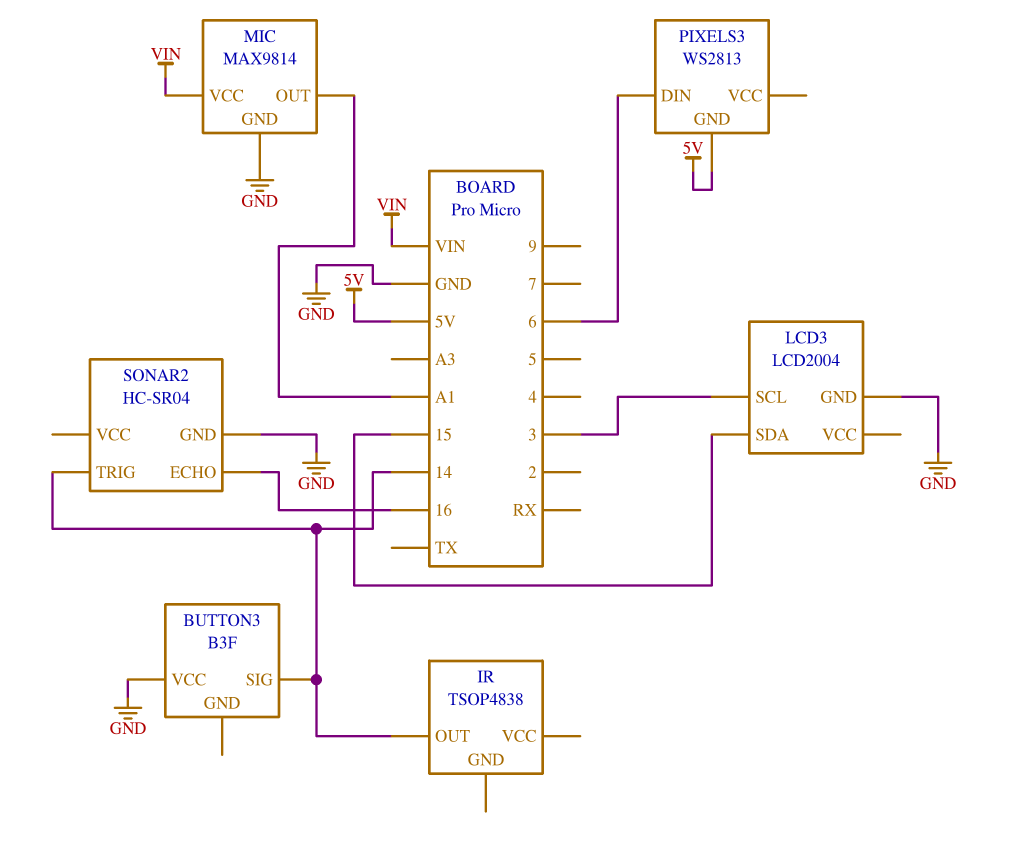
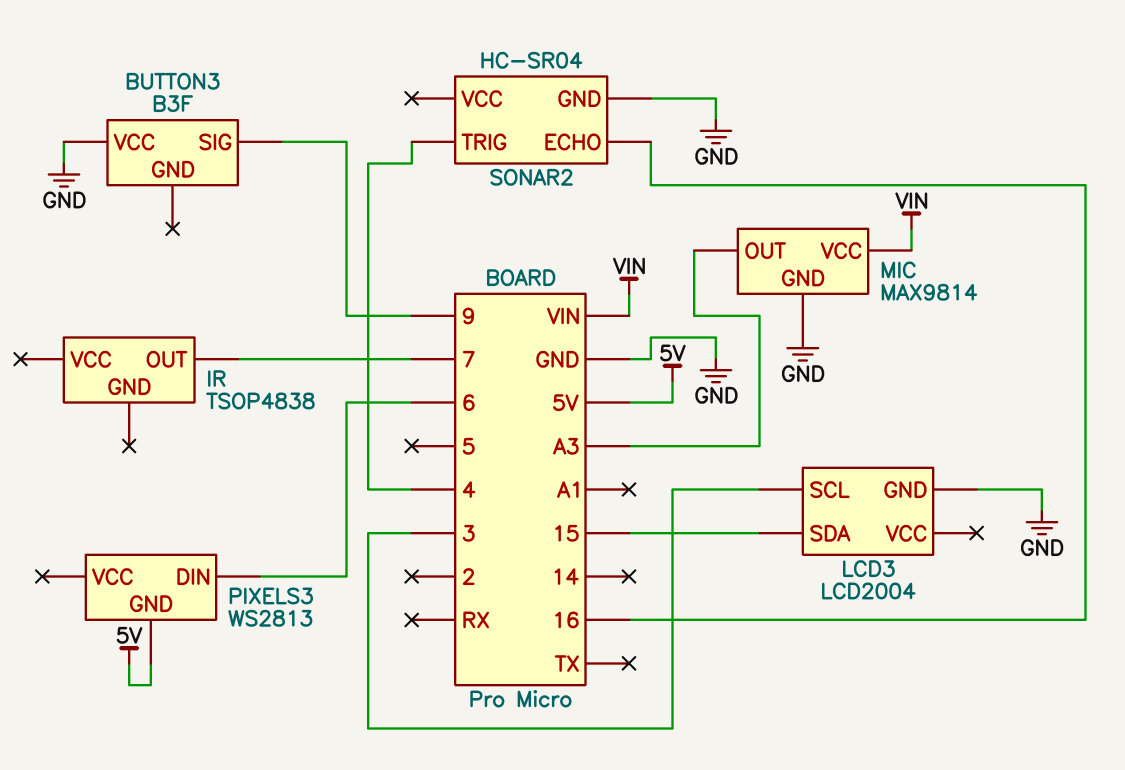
BUTTON3 pin SIG: 14 -> 9
IR pin OUT: 14 -> 7
MIC pin OUT: A1 -> A3
SONAR2 pin TRIG: 14 -> 4

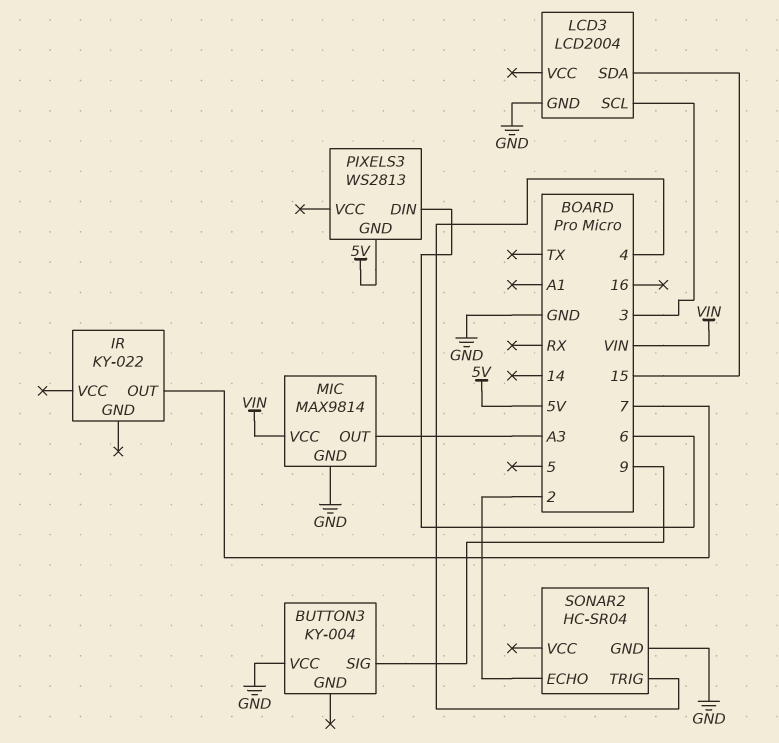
BUTTON3: B3F -> KY-004
IR: TSOP4838 -> KY-022
SONAR2 pin ECHO: 16 -> 2

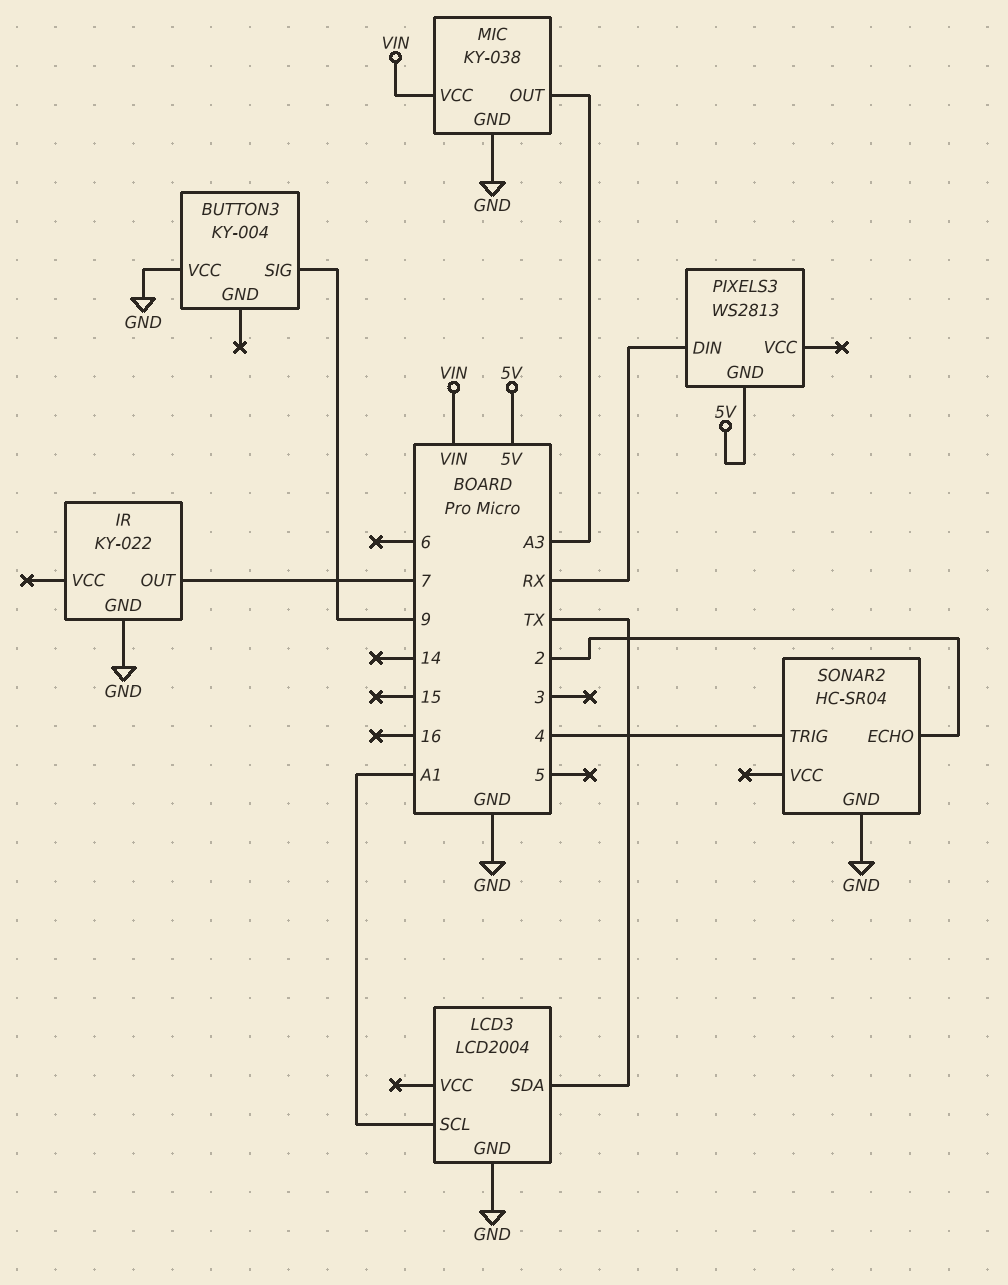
IR pin GND: none -> GND
LCD3 pin SCL: 3 -> A1
LCD3 pin SDA: 15 -> TX
MIC: MAX9814 -> KY-038
PIXELS3 pin DIN: 6 -> RX

